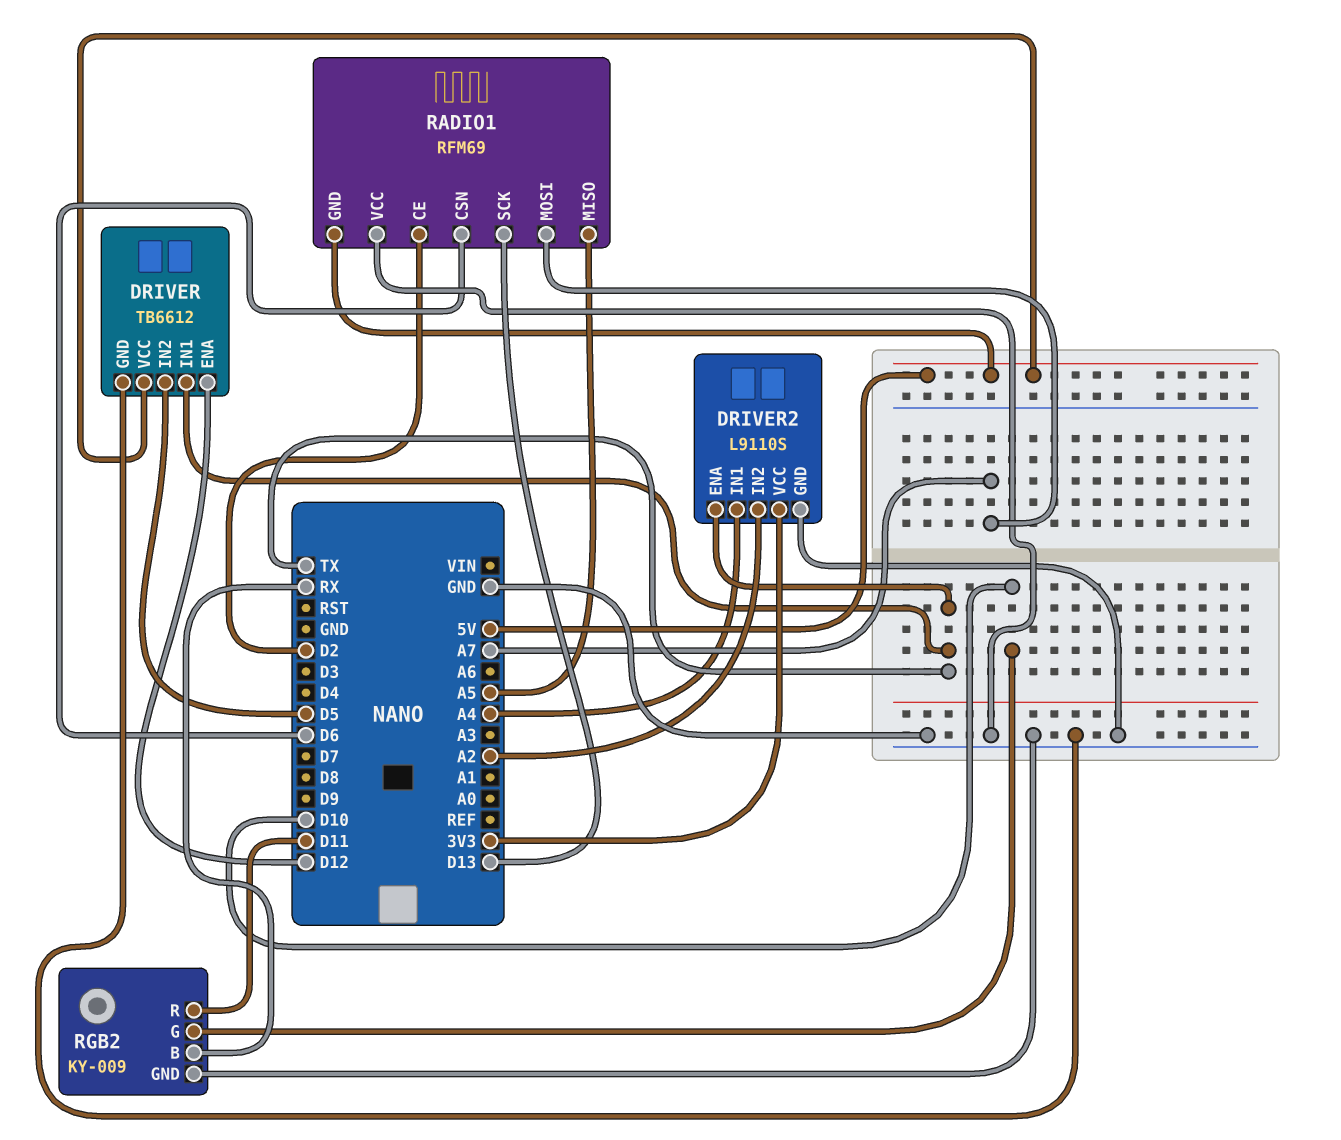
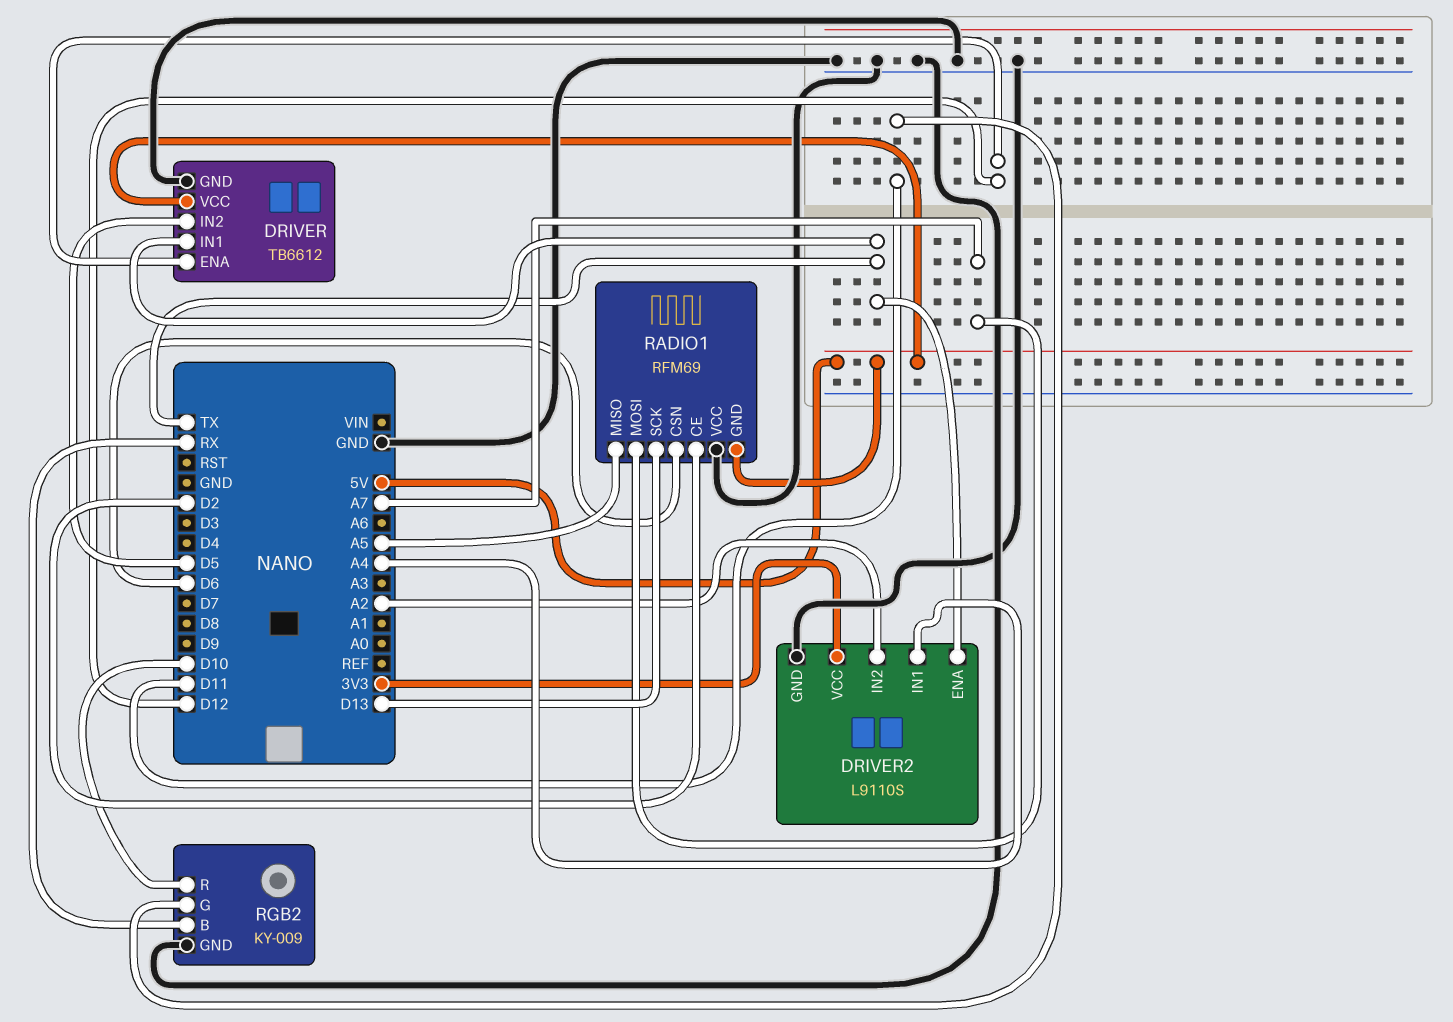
RGB2 pin G: D10 -> D11
RGB2 pin R: D11 -> D10

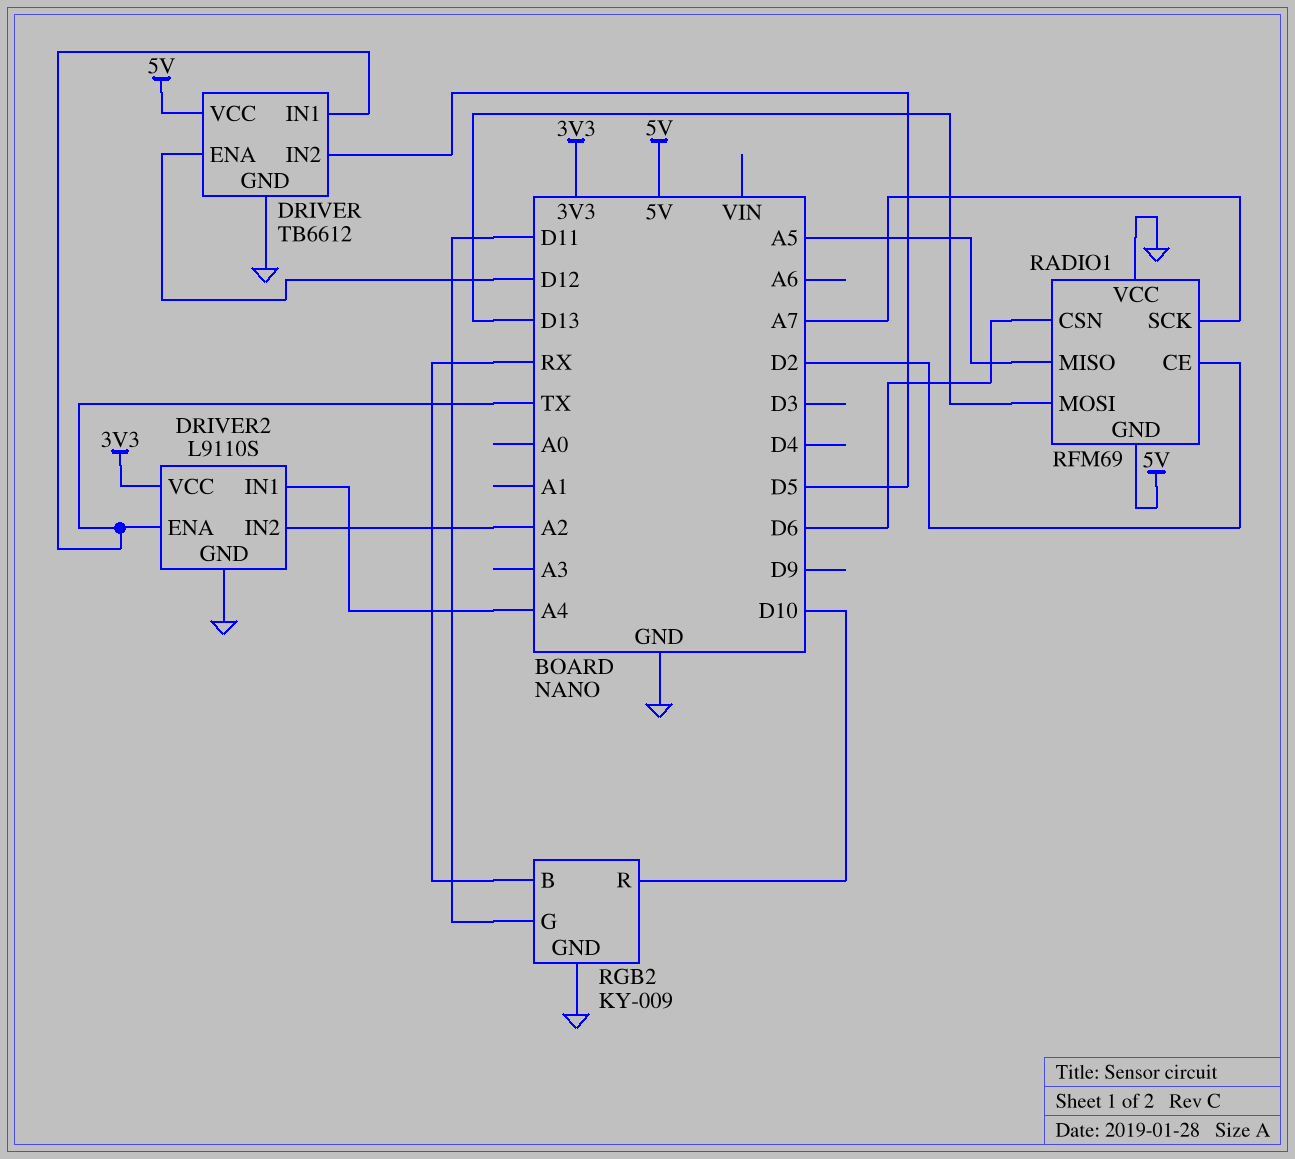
RADIO1 pin MOSI: A7 -> D13
RADIO1 pin SCK: D13 -> A7

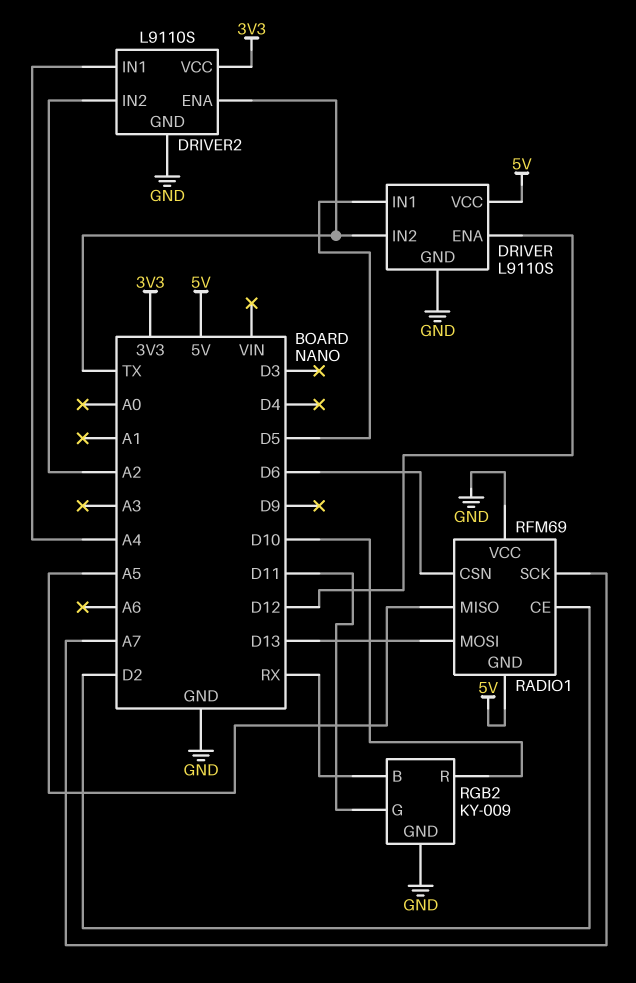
DRIVER: TB6612 -> L9110S
DRIVER pin IN1: TX -> D5
DRIVER pin IN2: D5 -> TX

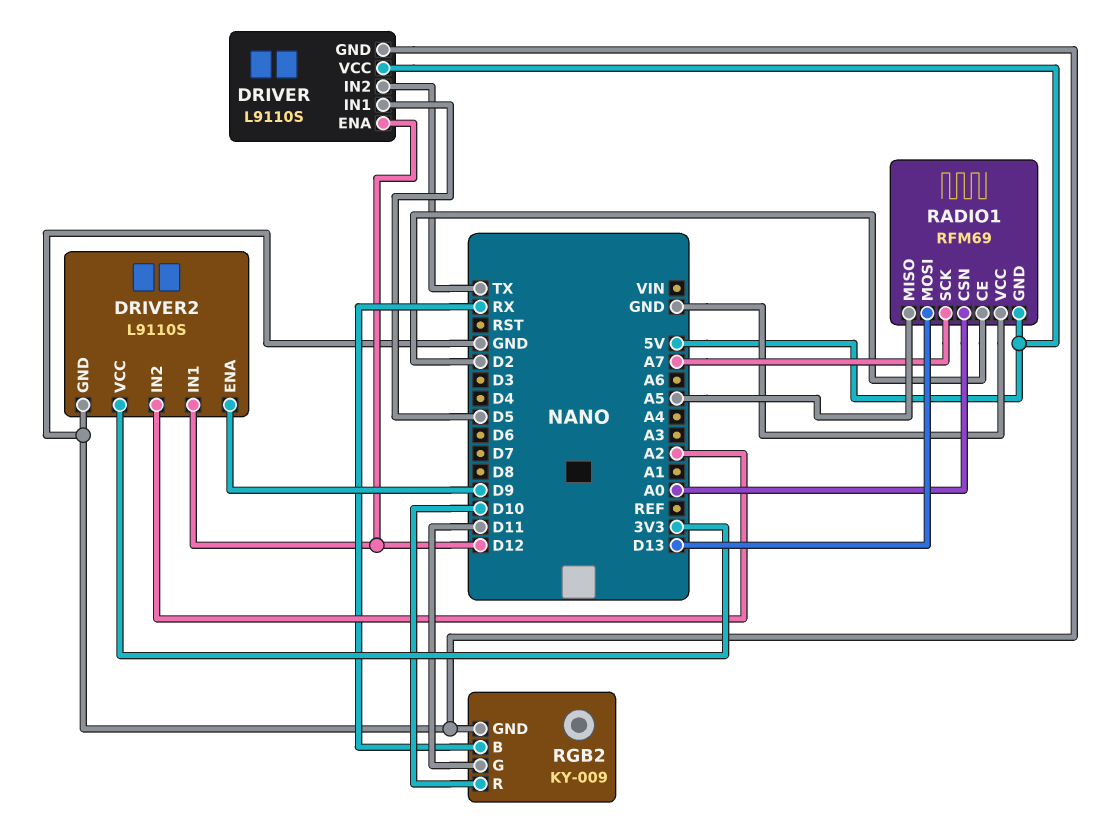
DRIVER2 pin ENA: TX -> D9
DRIVER2 pin IN1: A4 -> D12
RADIO1 pin CSN: D6 -> A0

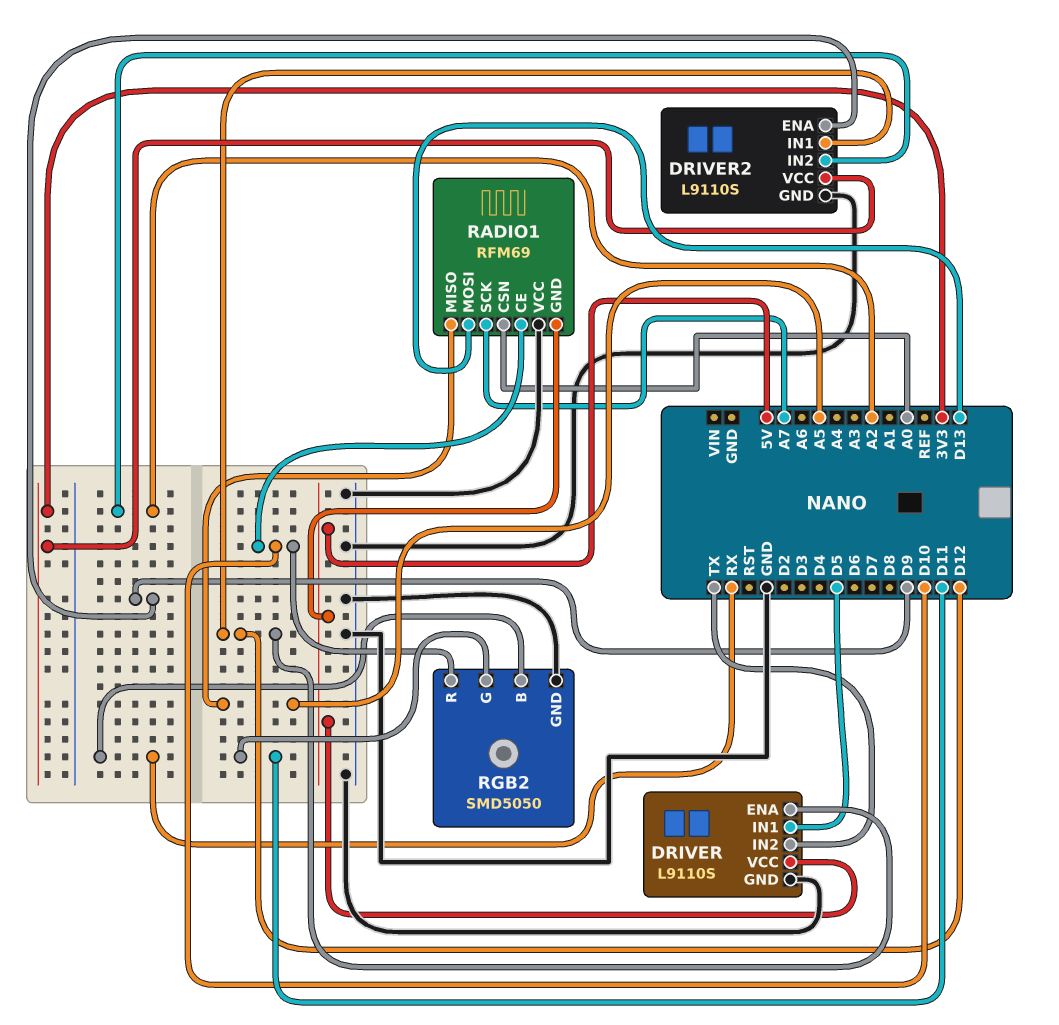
RADIO1 pin CE: D2 -> D10
RGB2: KY-009 -> SMD5050

